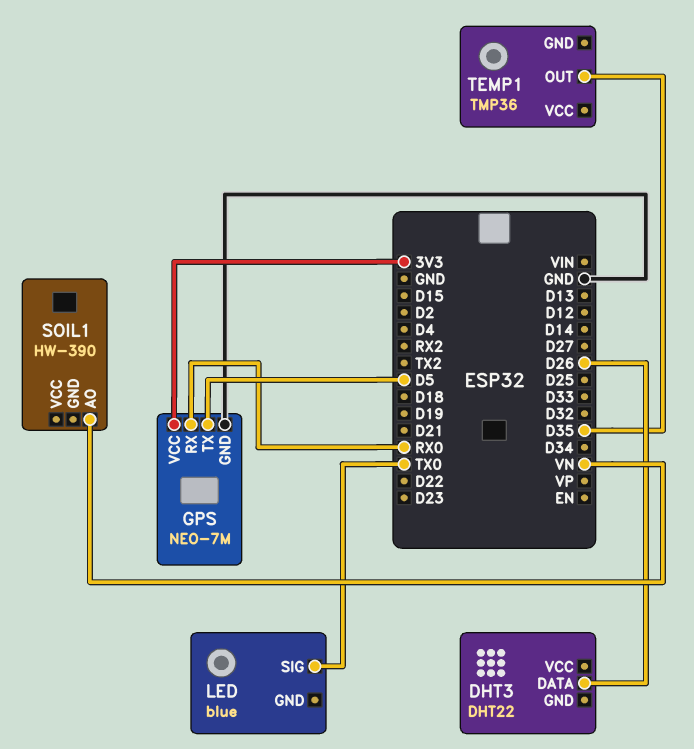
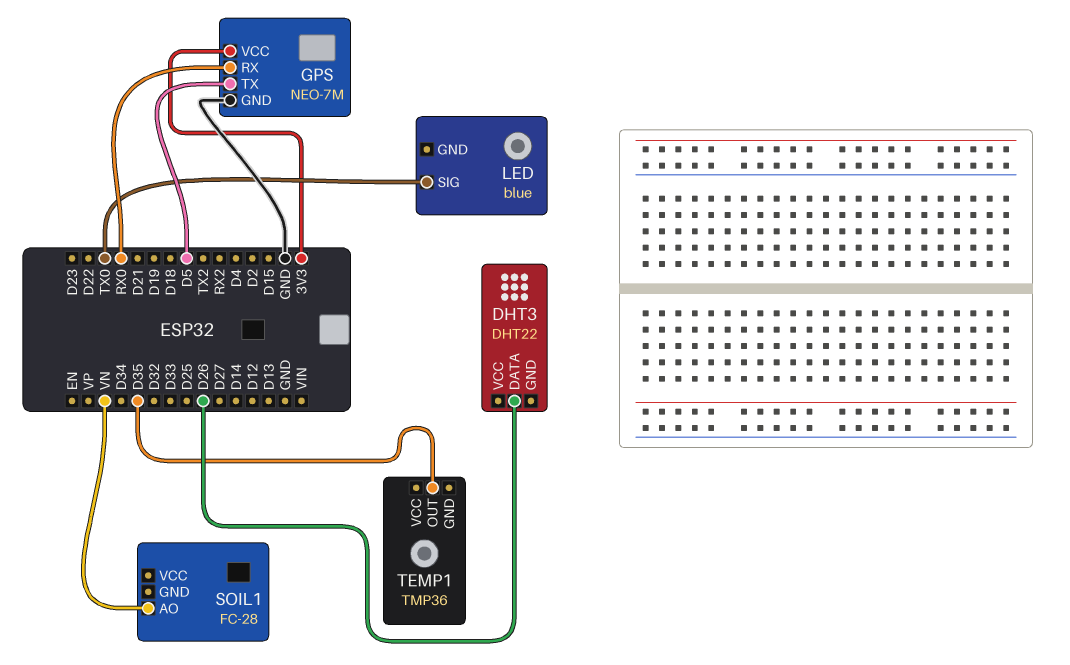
SOIL1: HW-390 -> FC-28

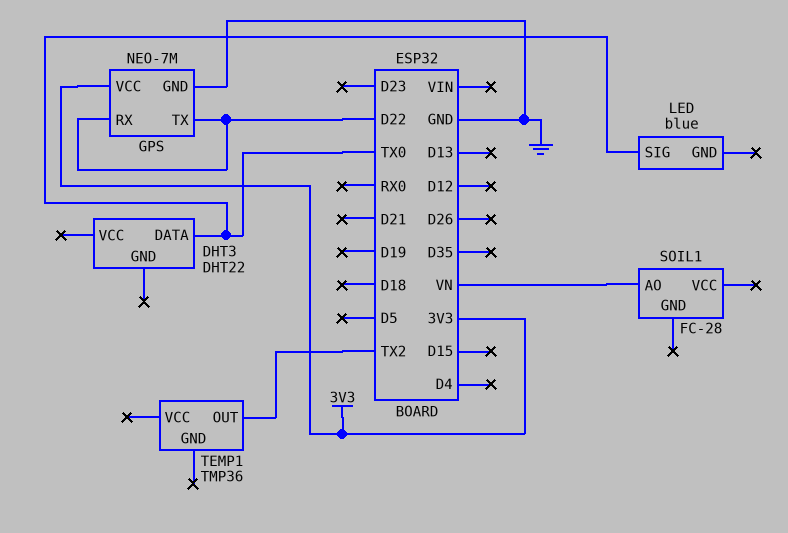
DHT3 pin DATA: D26 -> TX0
GPS pin RX: RX0 -> D22
GPS pin TX: D5 -> D22
TEMP1 pin OUT: D35 -> TX2

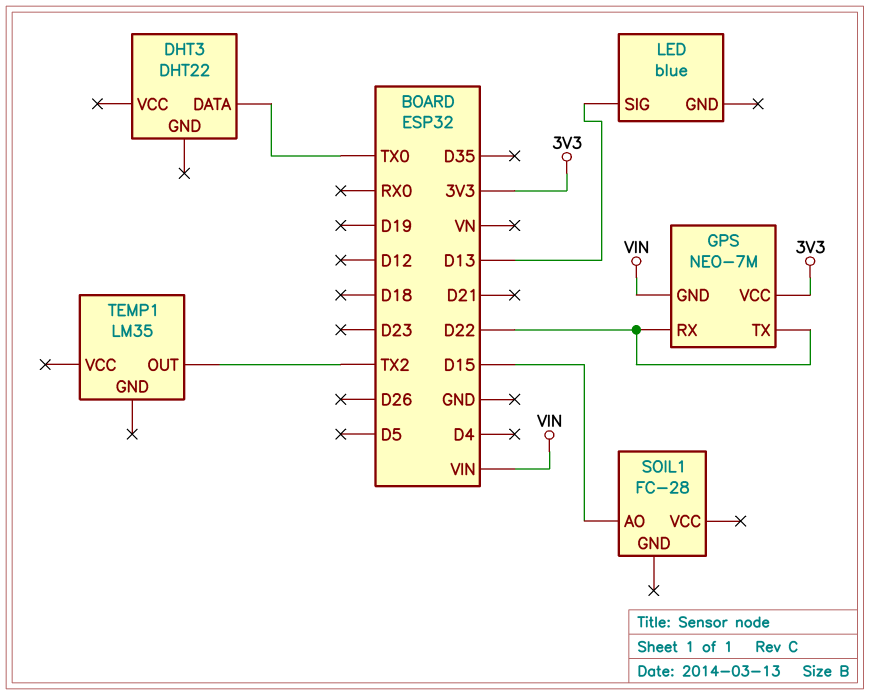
GPS pin GND: GND -> VIN
LED pin SIG: TX0 -> D13
SOIL1 pin AO: VN -> D15
TEMP1: TMP36 -> LM35

